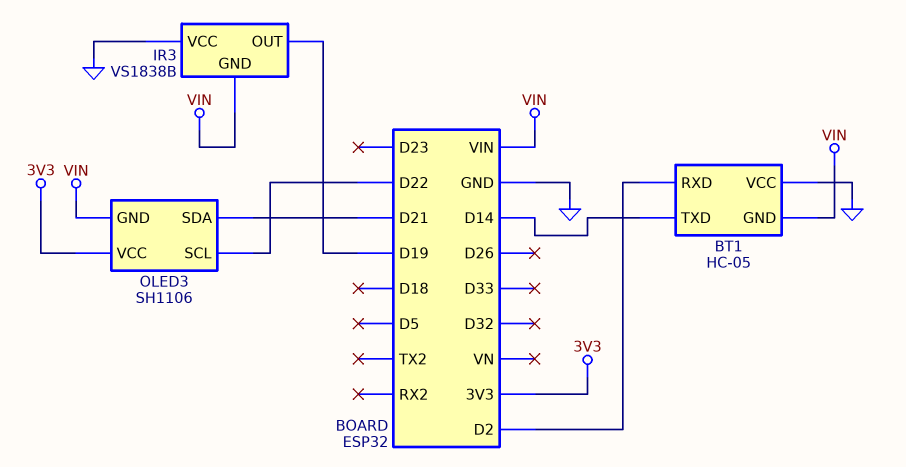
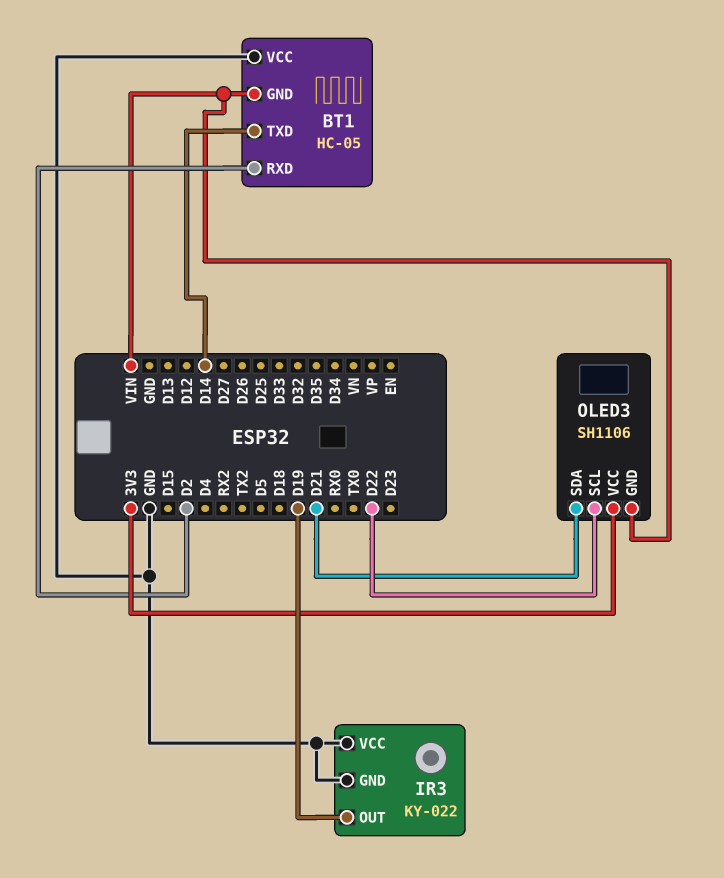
IR3: VS1838B -> KY-022
IR3 pin GND: VIN -> GND

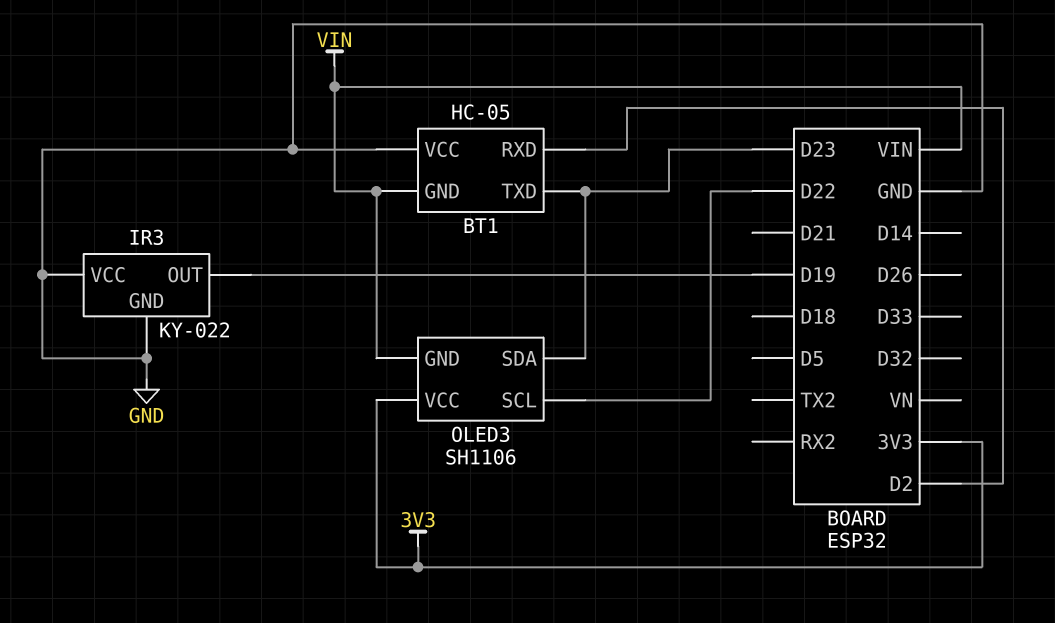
BT1 pin TXD: D14 -> D23
OLED3 pin SDA: D21 -> D23

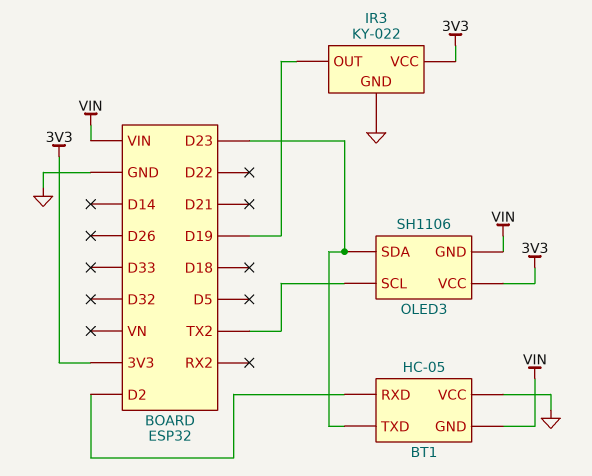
IR3 pin VCC: GND -> 3V3
OLED3 pin SCL: D22 -> TX2

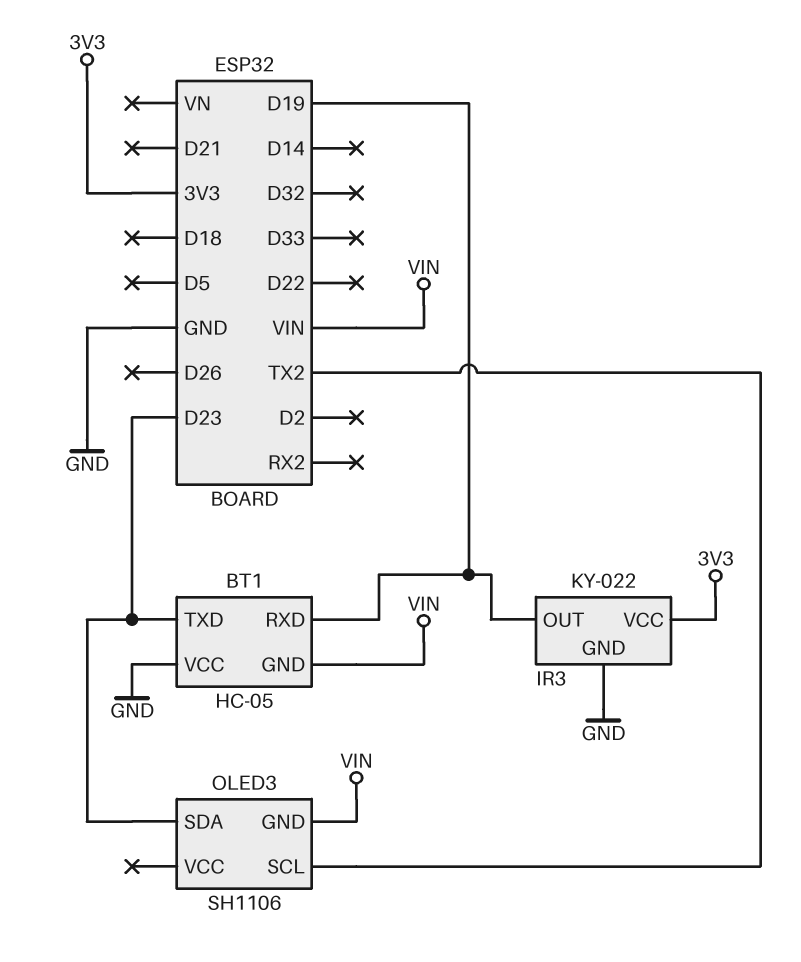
BT1 pin RXD: D2 -> D19
OLED3 pin VCC: 3V3 -> none

